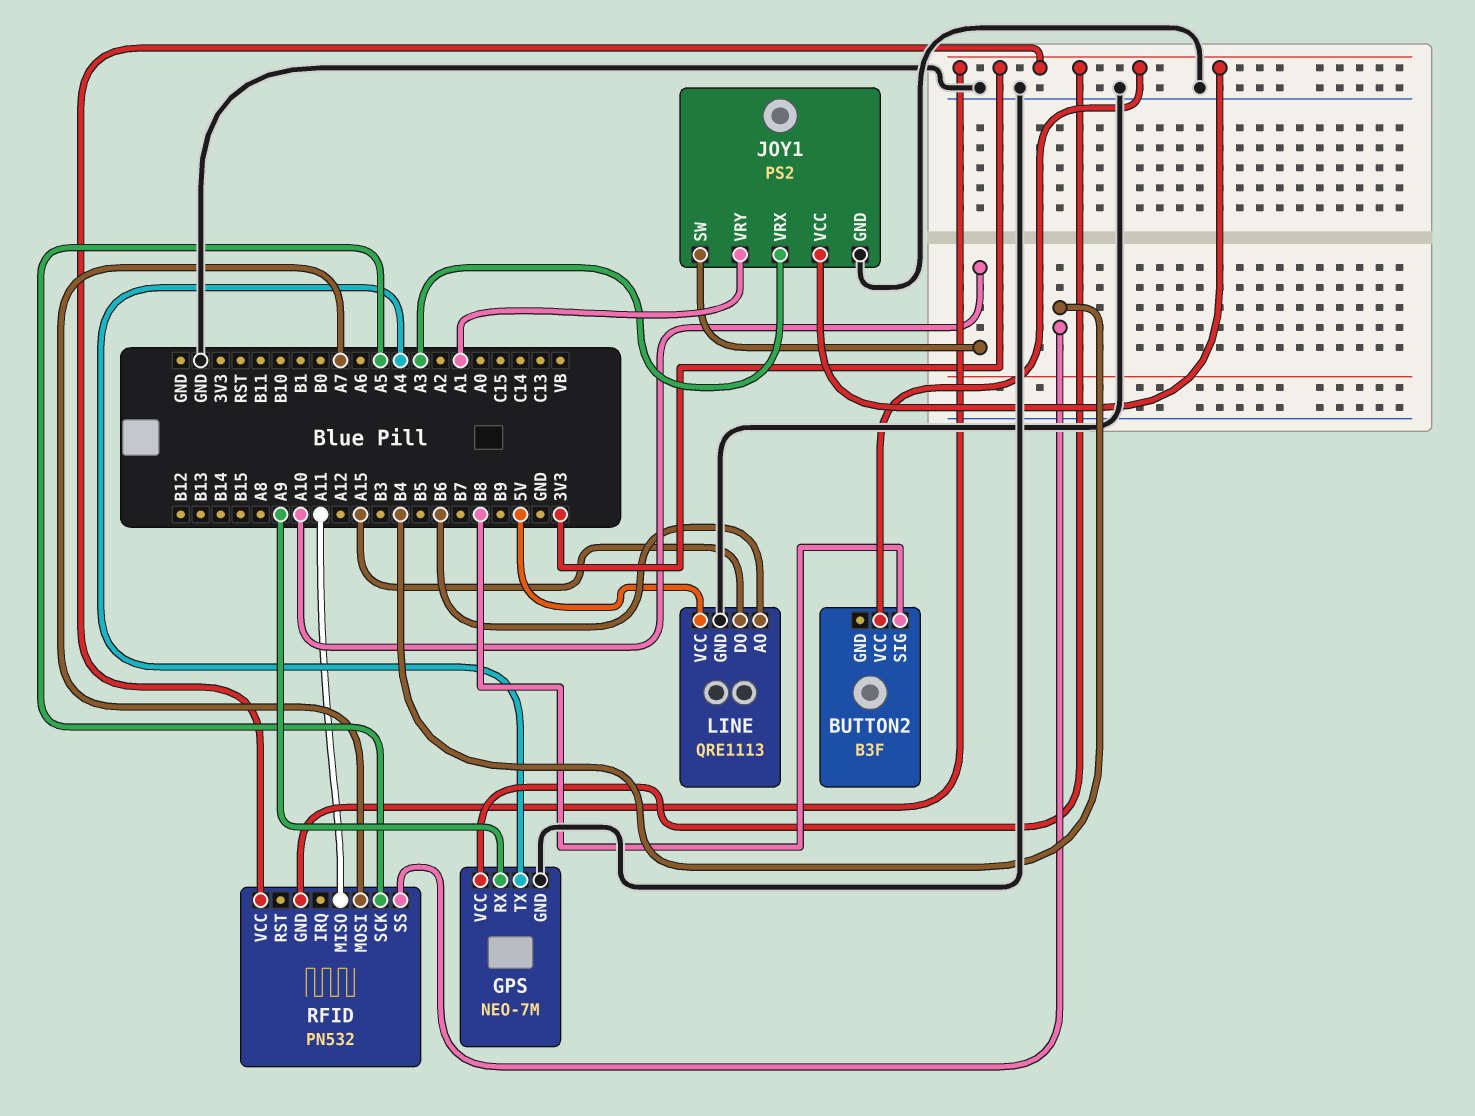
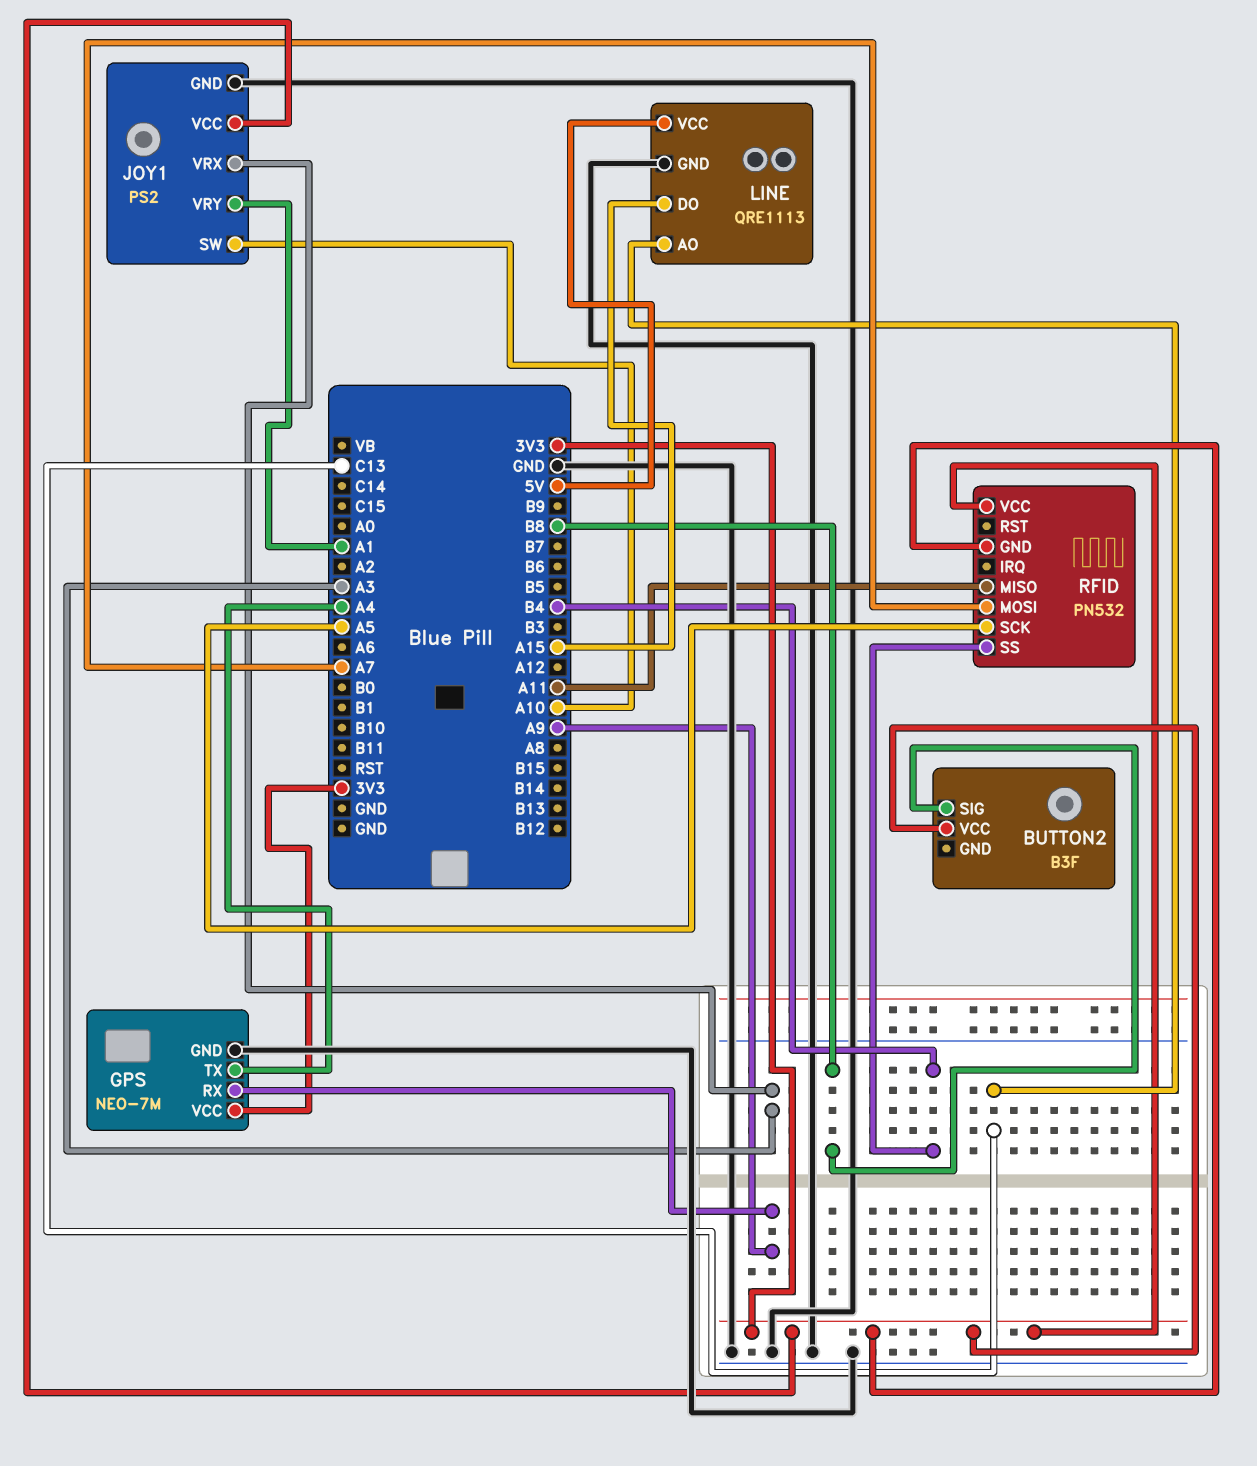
LINE pin AO: B6 -> C13

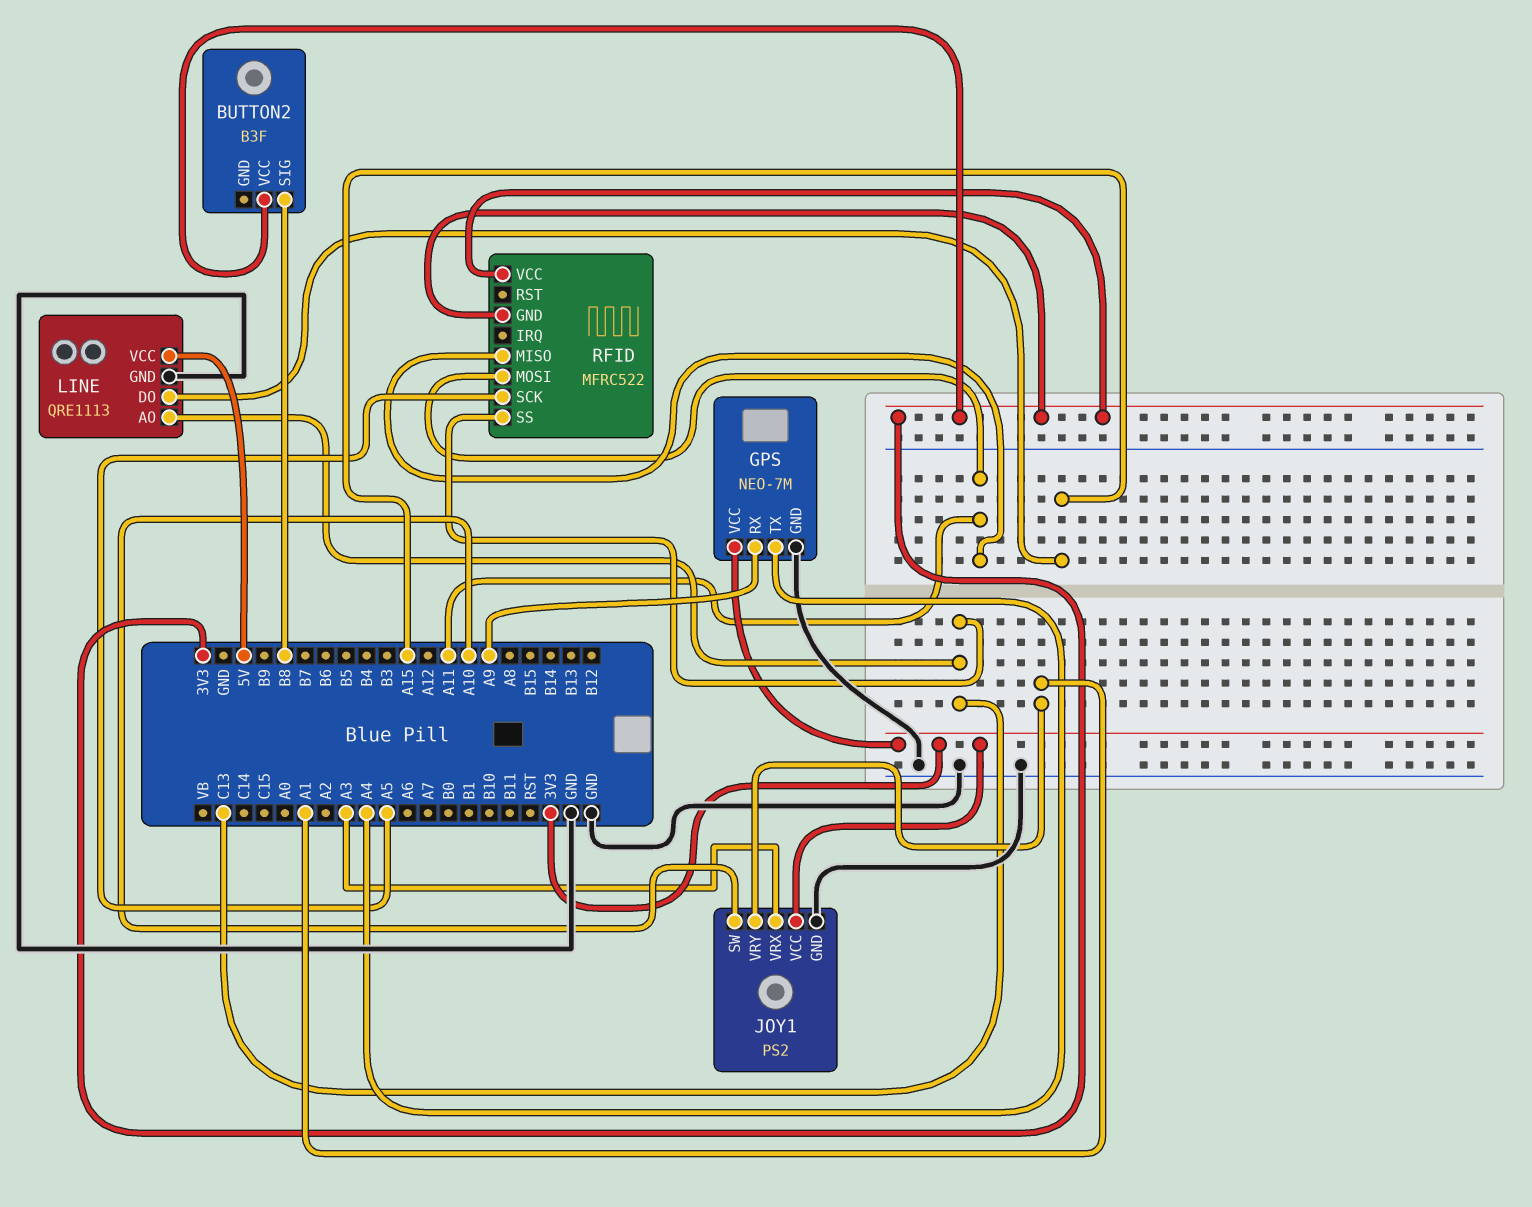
RFID: PN532 -> MFRC522
RFID pin MOSI: A7 -> A11
RFID pin SS: B4 -> C13

